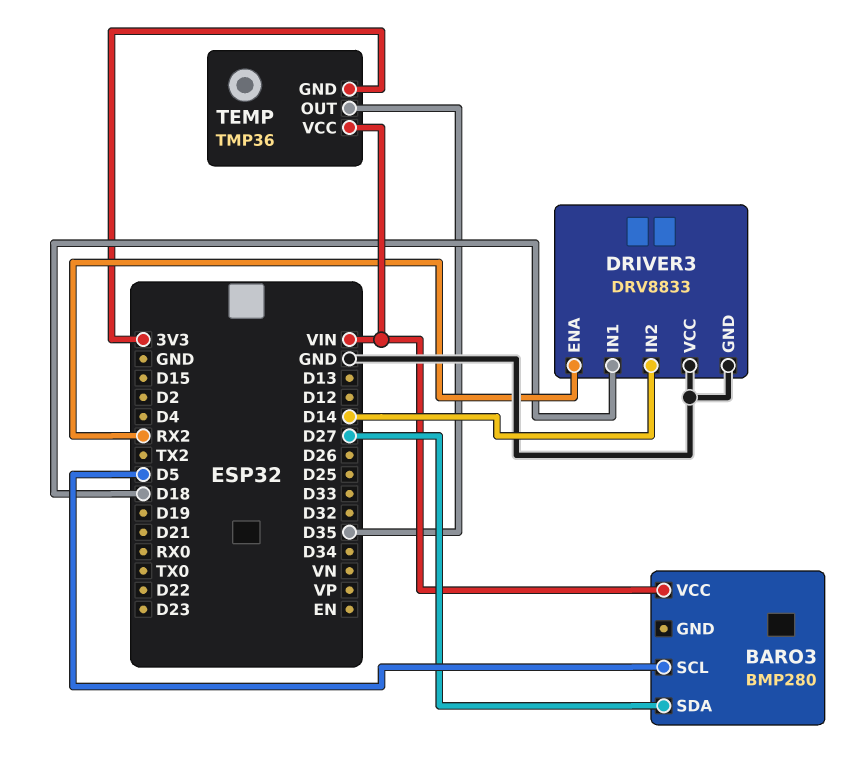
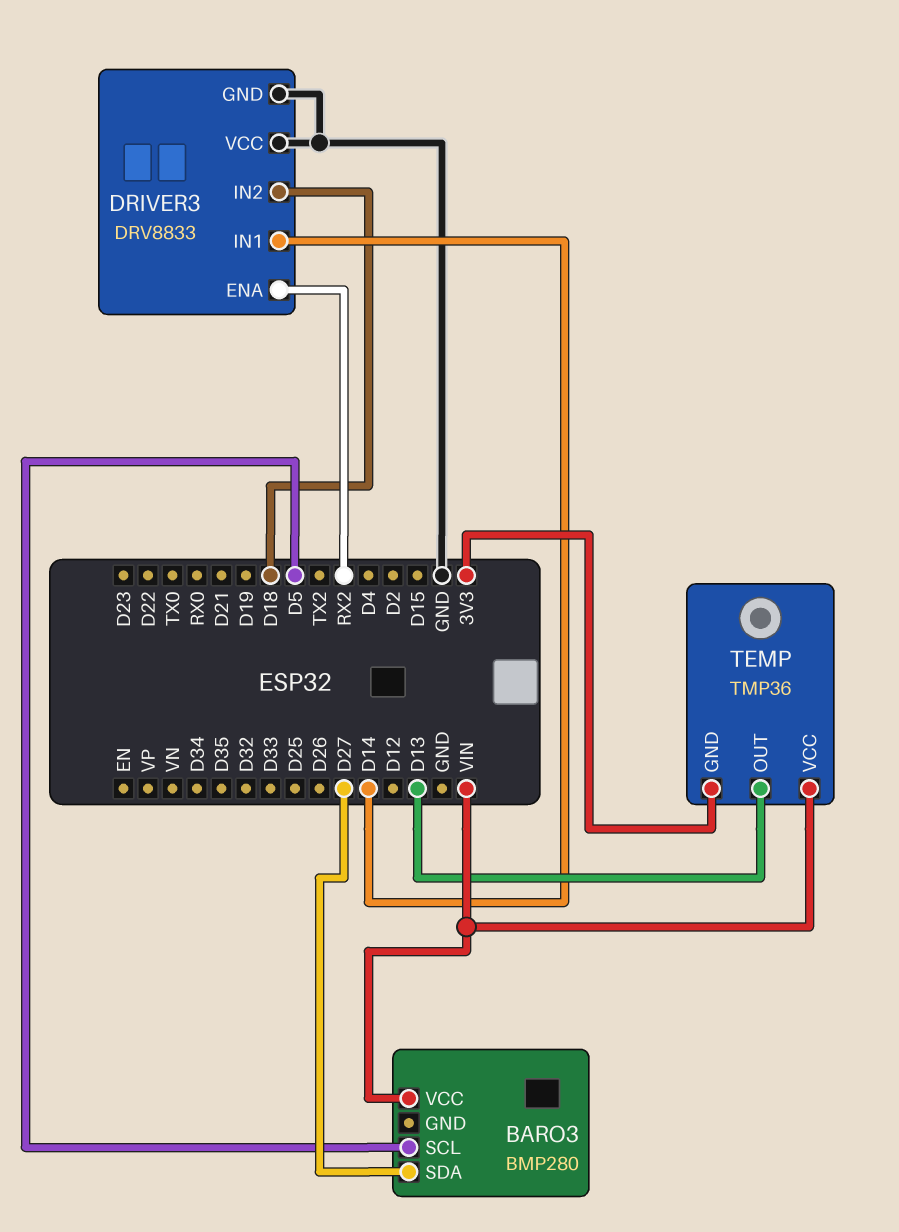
DRIVER3 pin IN1: D18 -> D14
DRIVER3 pin IN2: D14 -> D18
TEMP pin OUT: D35 -> D13

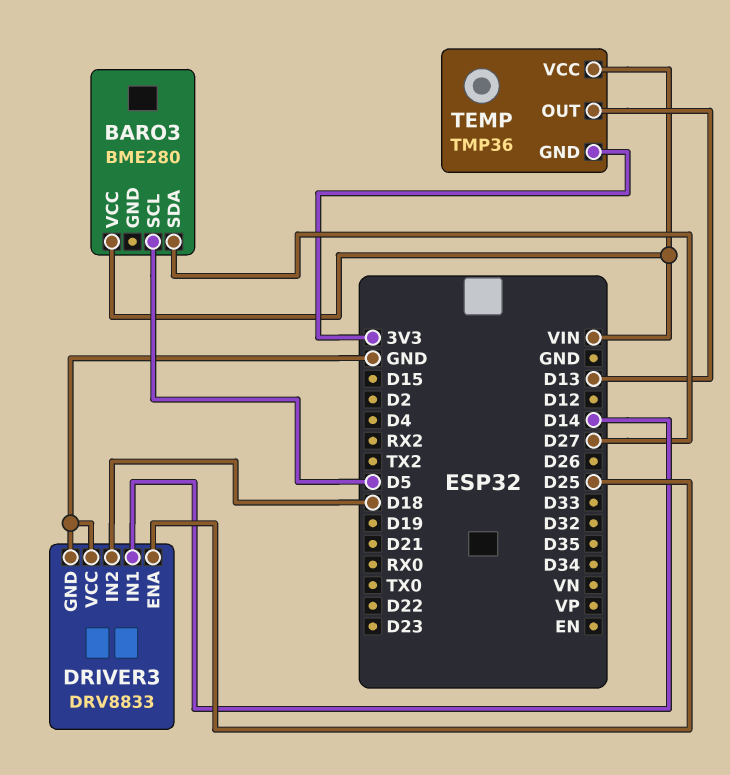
BARO3: BMP280 -> BME280
DRIVER3 pin ENA: RX2 -> D25

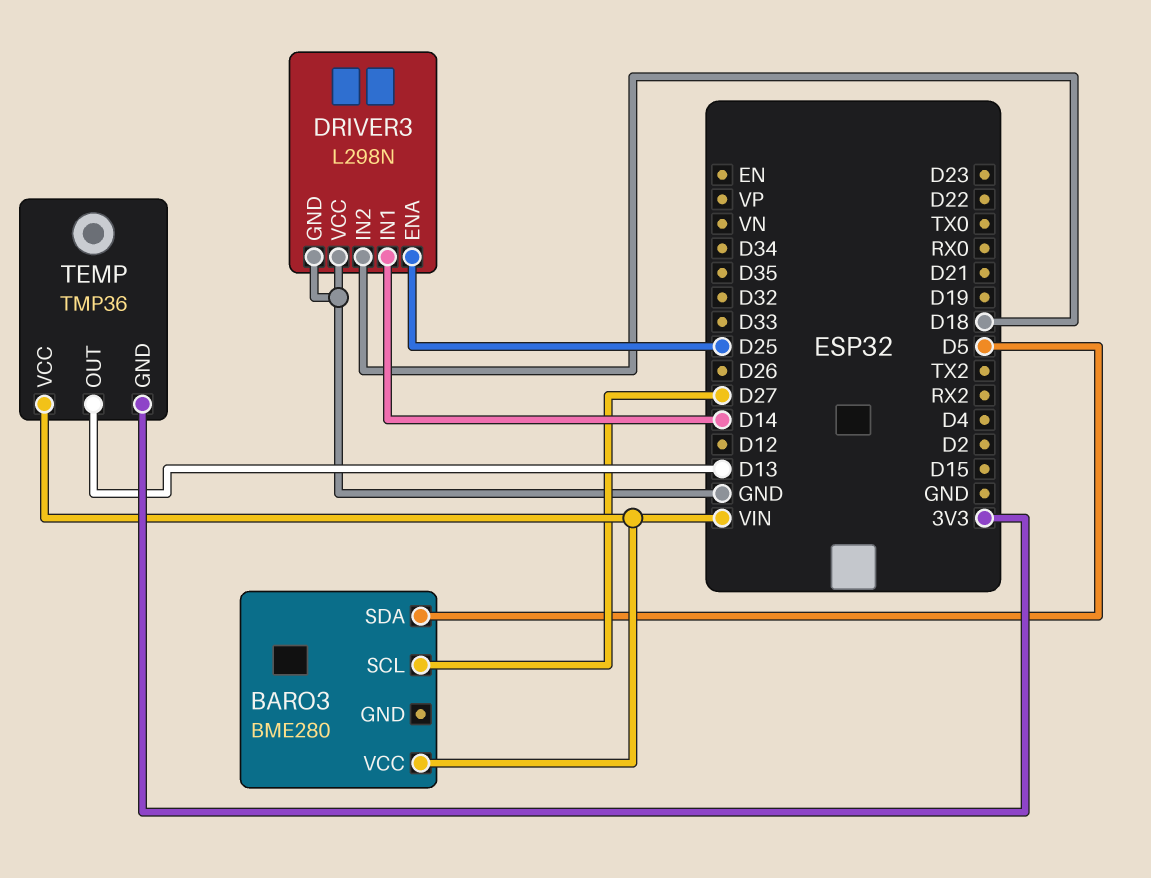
BARO3 pin SCL: D5 -> D27
BARO3 pin SDA: D27 -> D5
DRIVER3: DRV8833 -> L298N

